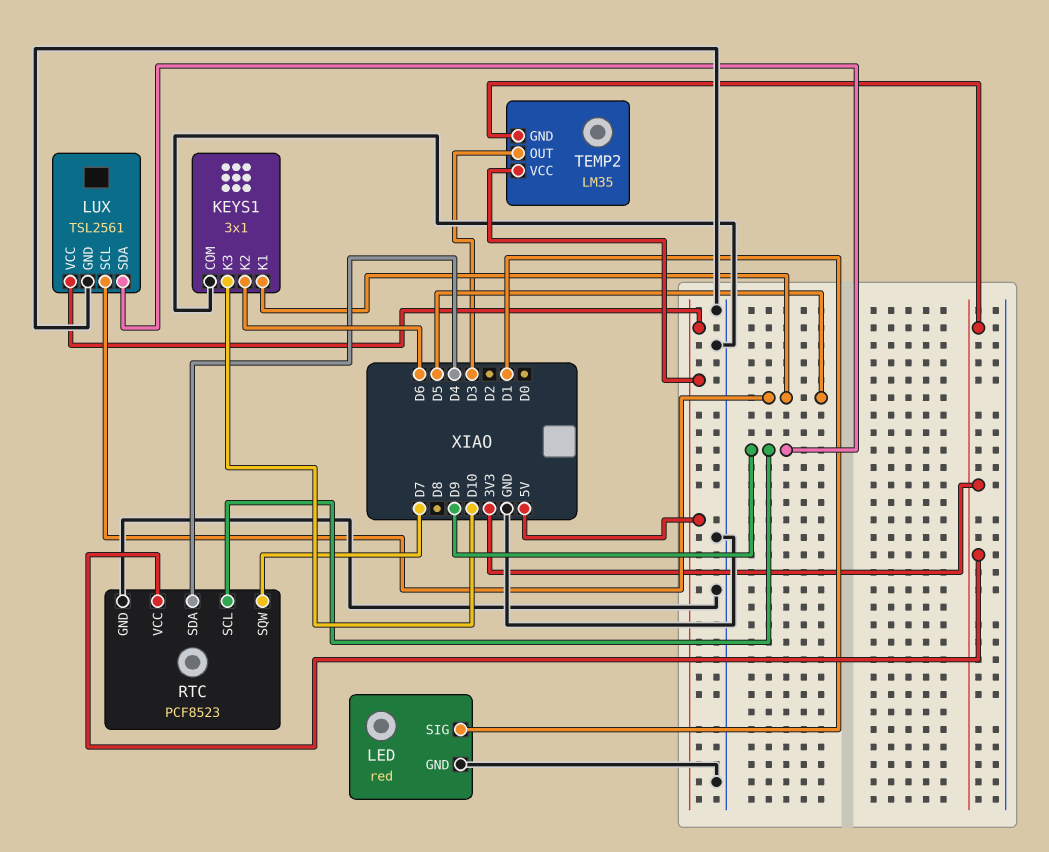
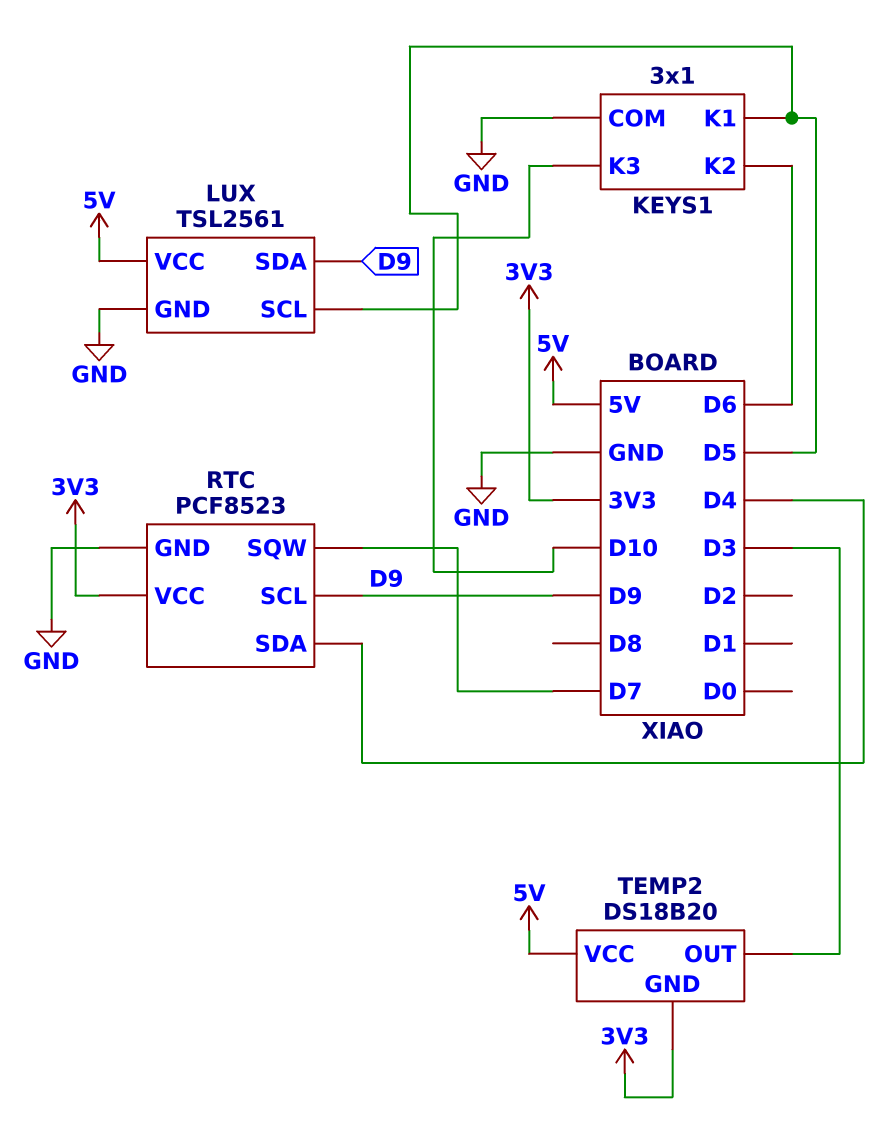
LED: red -> none
LED pin GND: GND -> none
LED pin SIG: D1 -> none
TEMP2: LM35 -> DS18B20

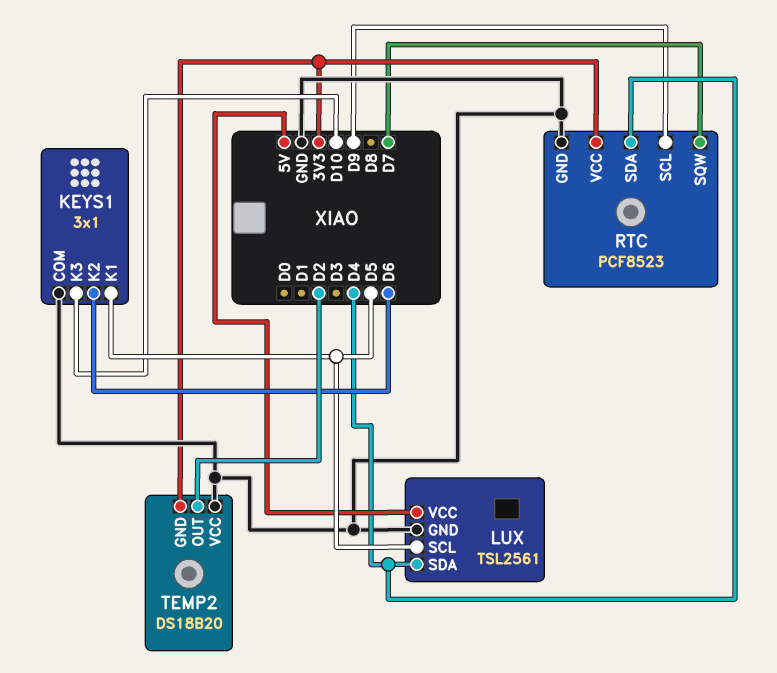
LUX pin SDA: D9 -> D4
TEMP2 pin OUT: D3 -> D2
TEMP2 pin VCC: 5V -> GND

